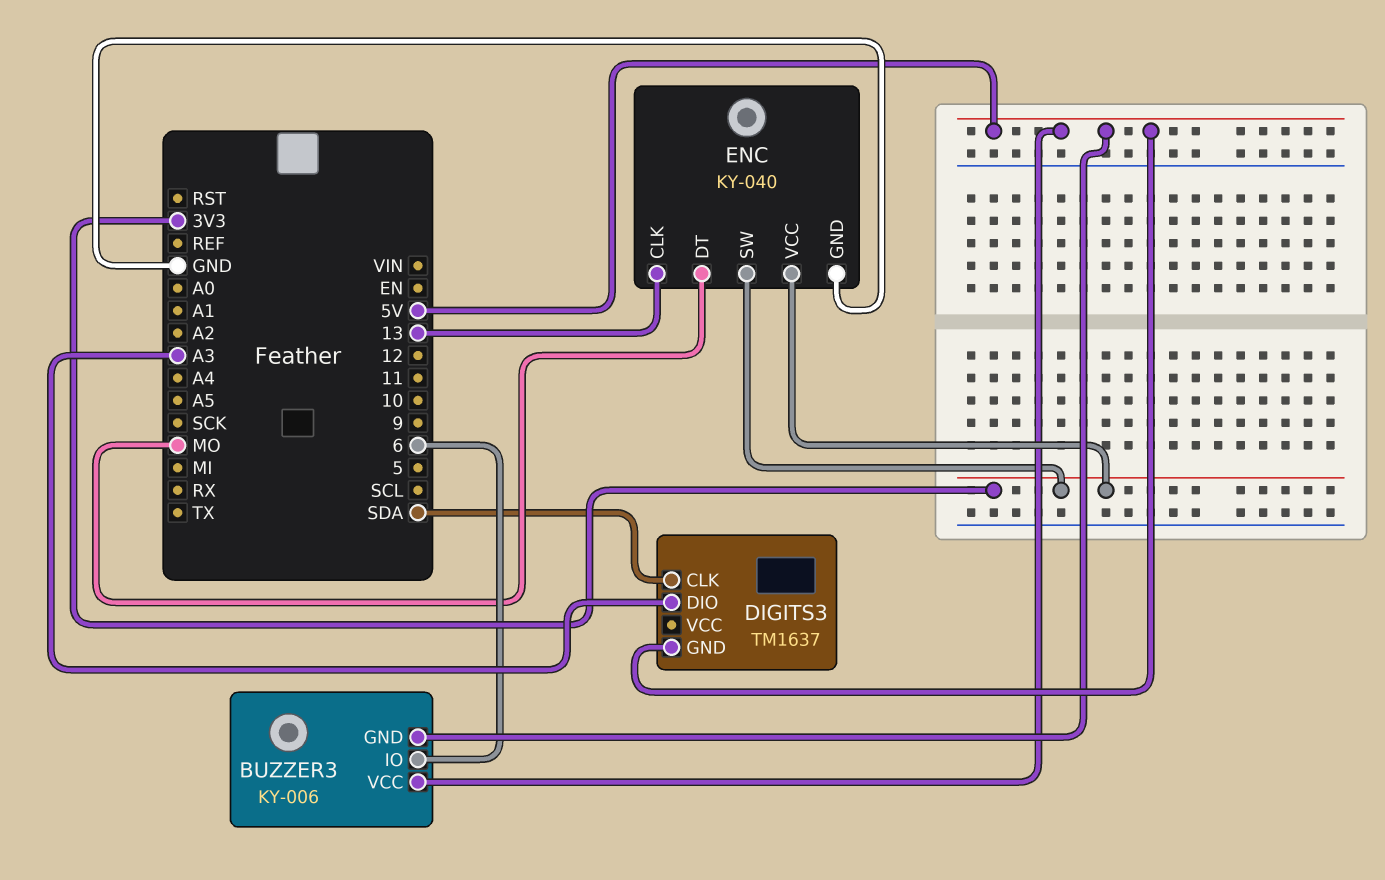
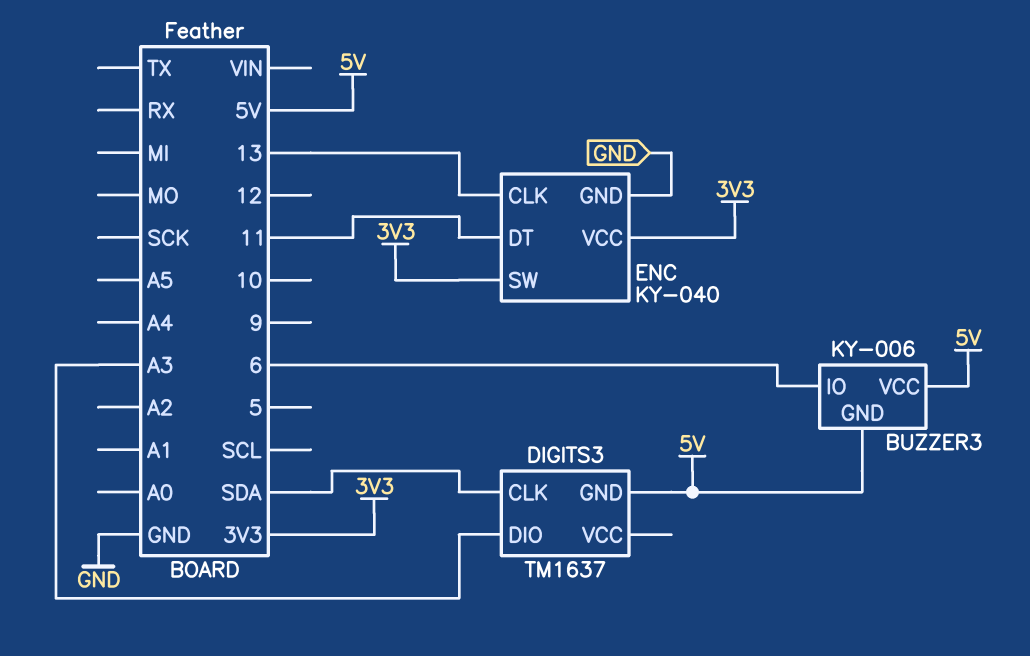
ENC pin DT: MO -> 11

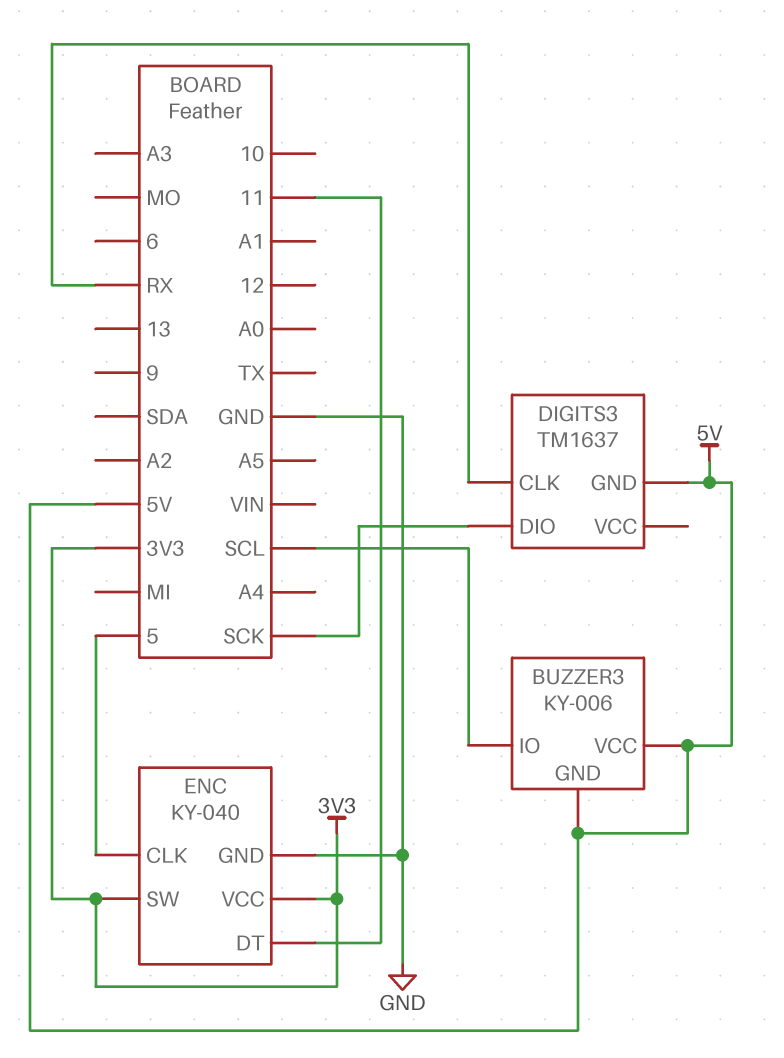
BUZZER3 pin IO: 6 -> SCL
DIGITS3 pin CLK: SDA -> RX
DIGITS3 pin DIO: A3 -> SCK
ENC pin CLK: 13 -> 5

